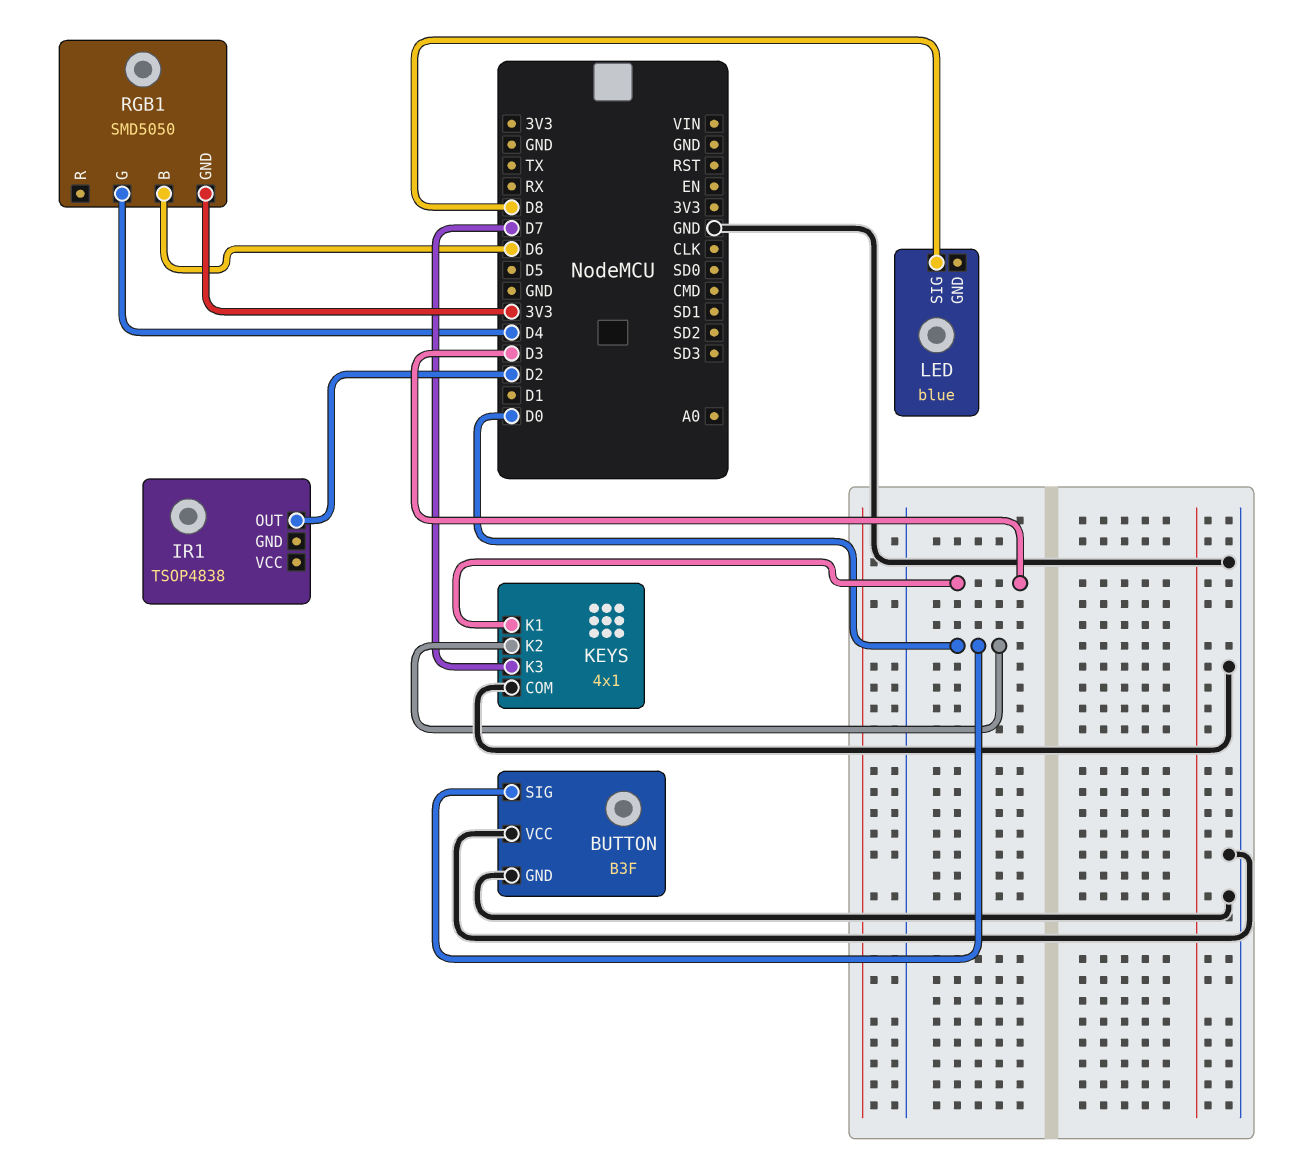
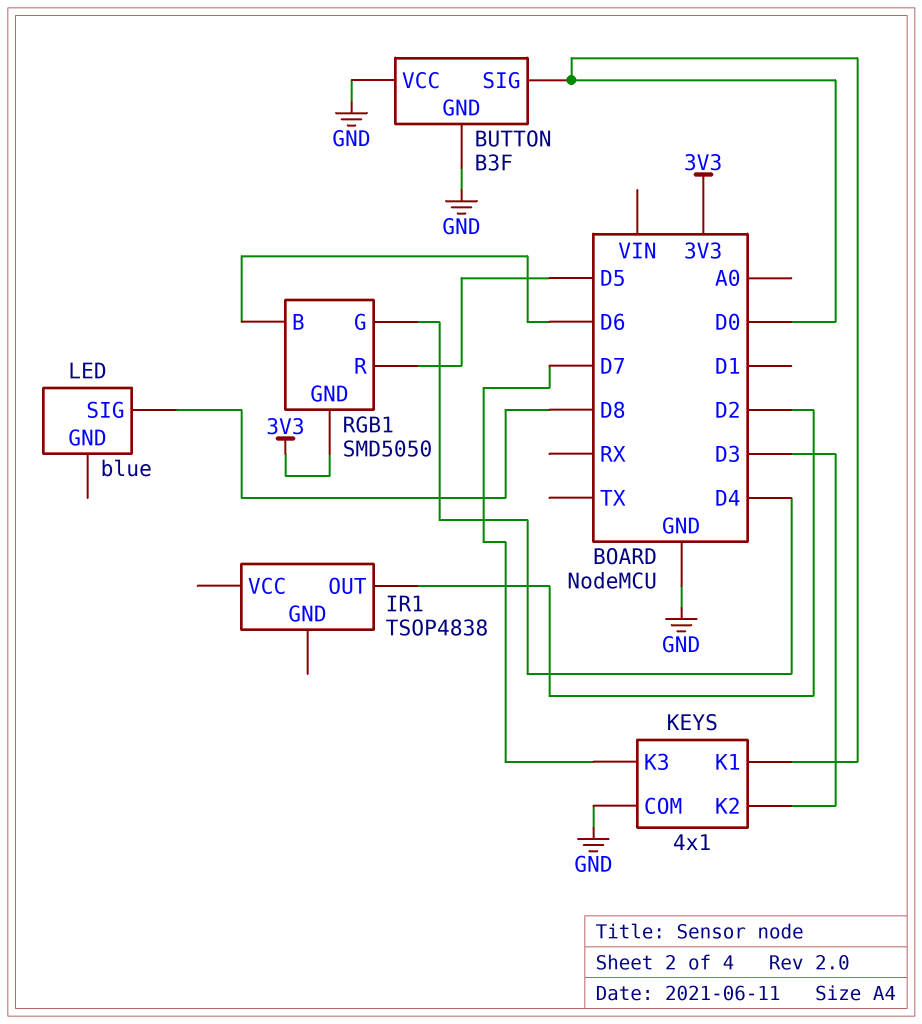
KEYS pin K1: D3 -> D0
KEYS pin K2: D0 -> D3
RGB1 pin R: none -> D5

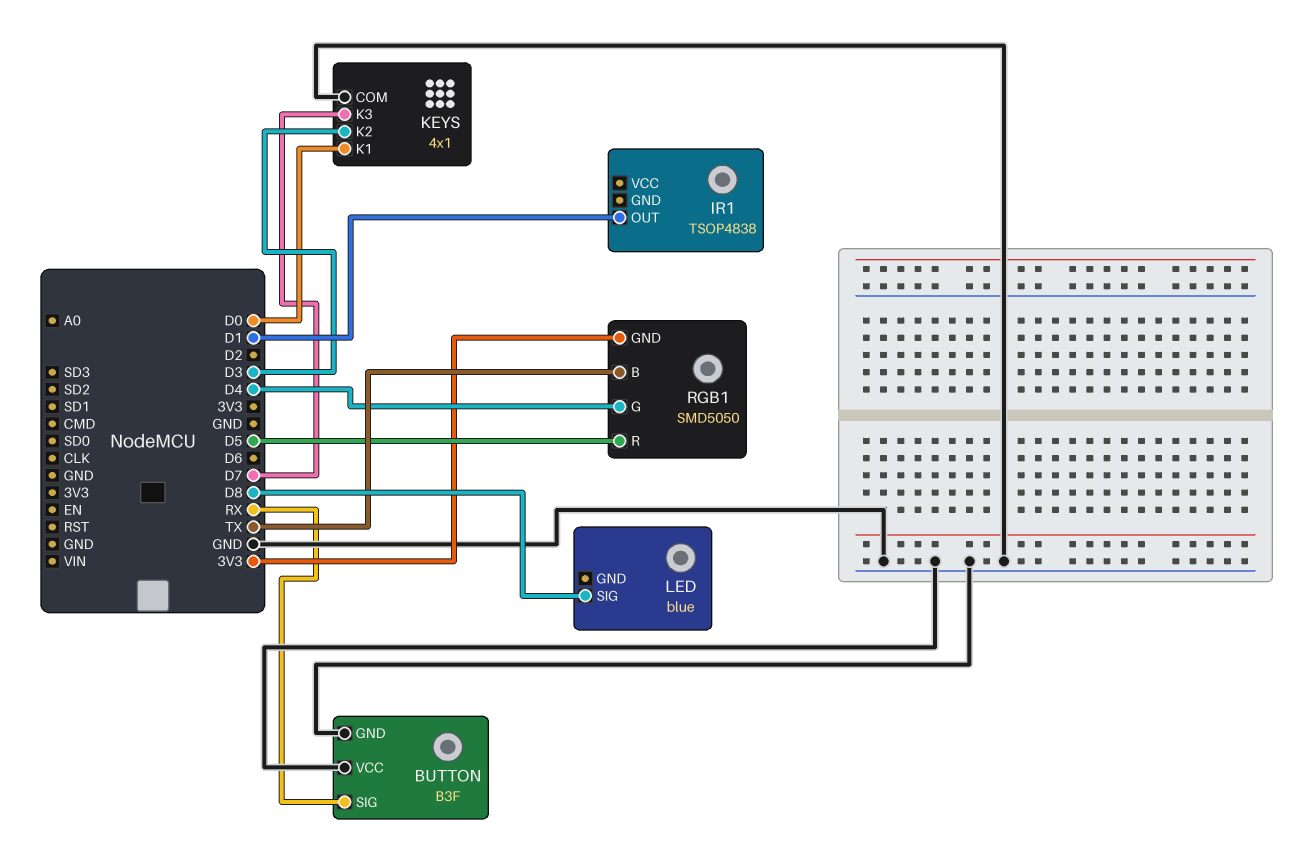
BUTTON pin SIG: D0 -> RX
IR1 pin OUT: D2 -> D1
RGB1 pin B: D6 -> TX

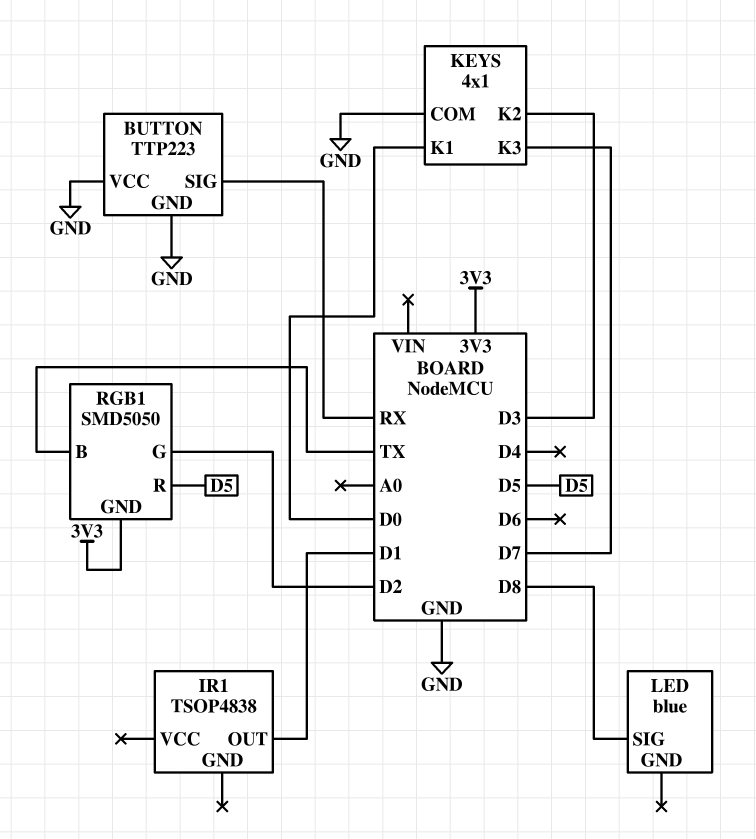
BUTTON: B3F -> TTP223
RGB1 pin G: D4 -> D2

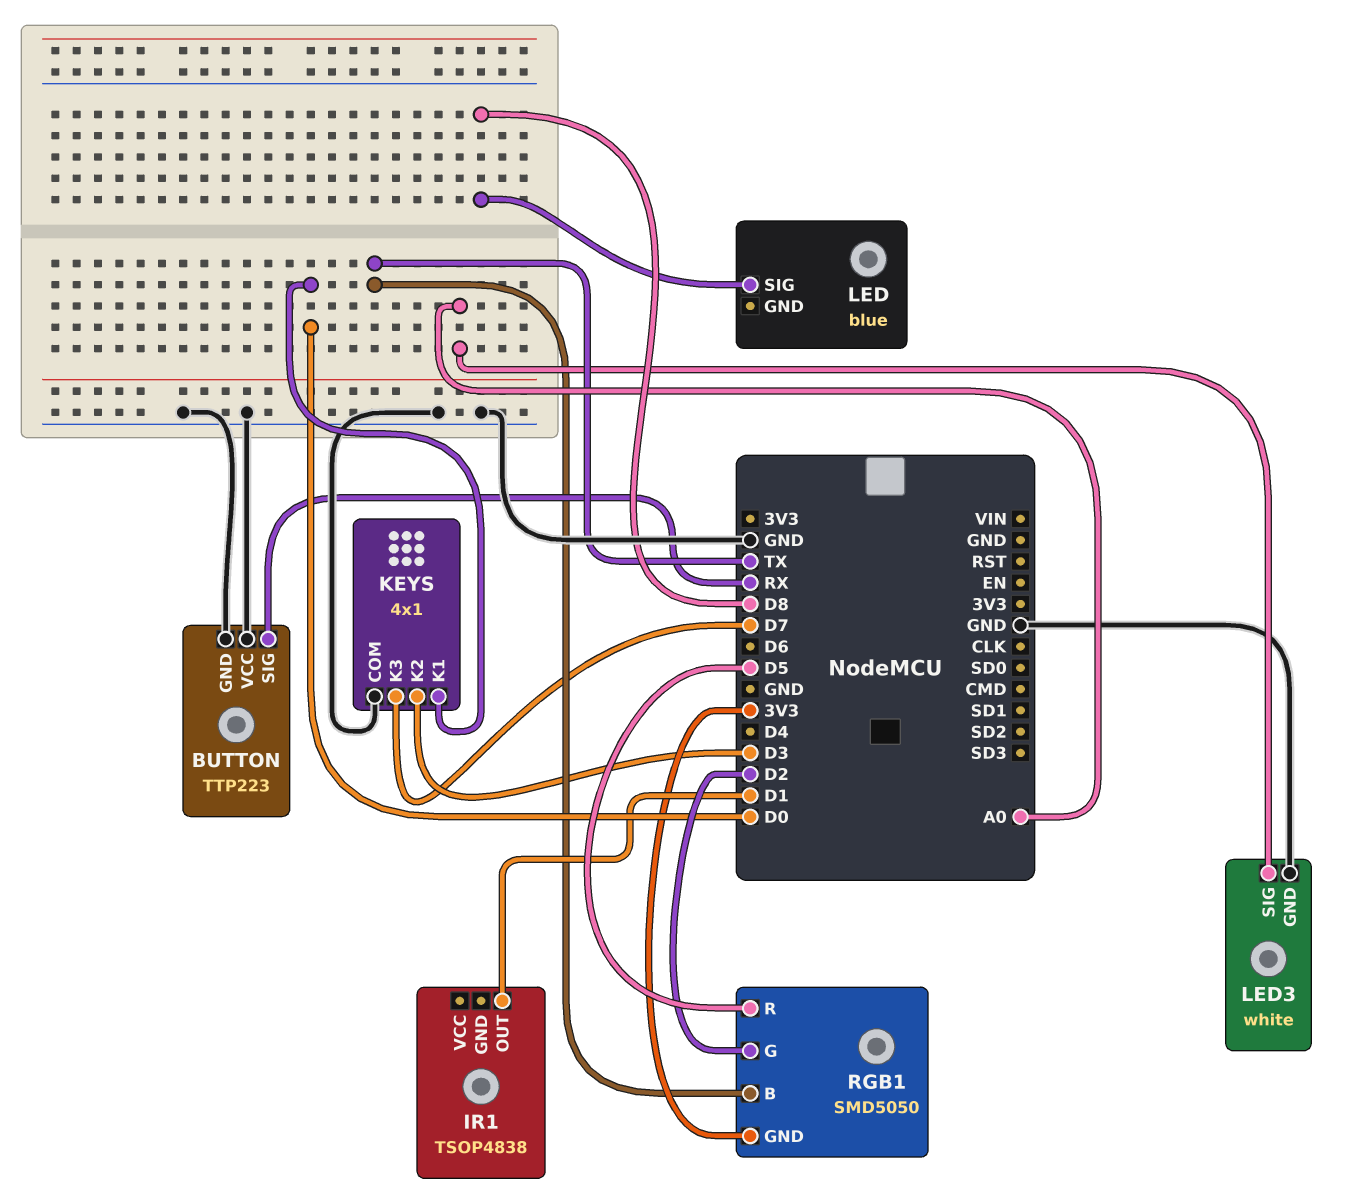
LED3: none -> white
LED3 pin GND: none -> GND
LED3 pin SIG: none -> A0

